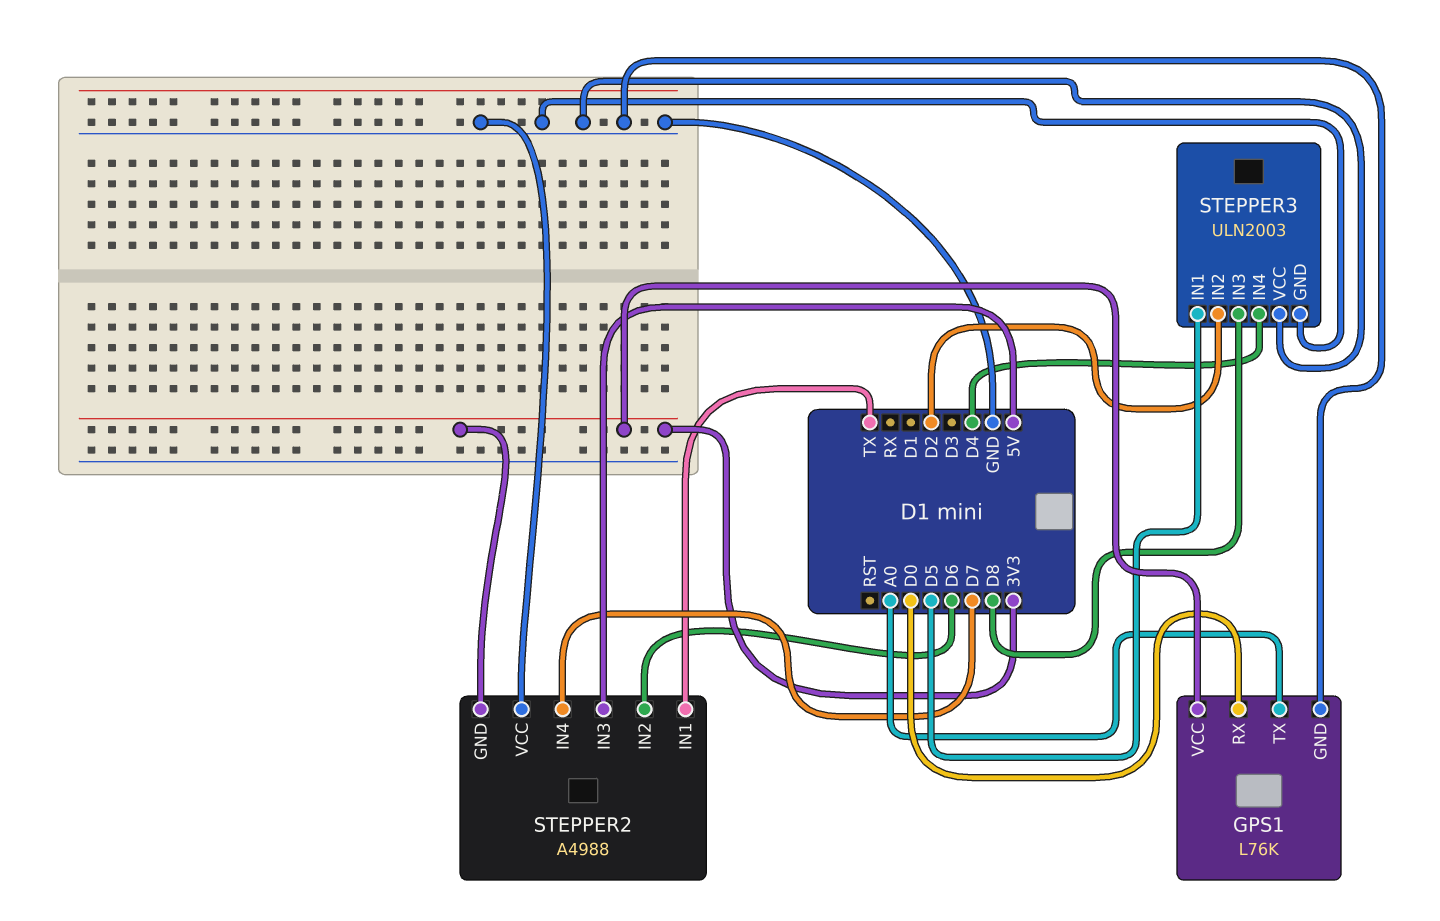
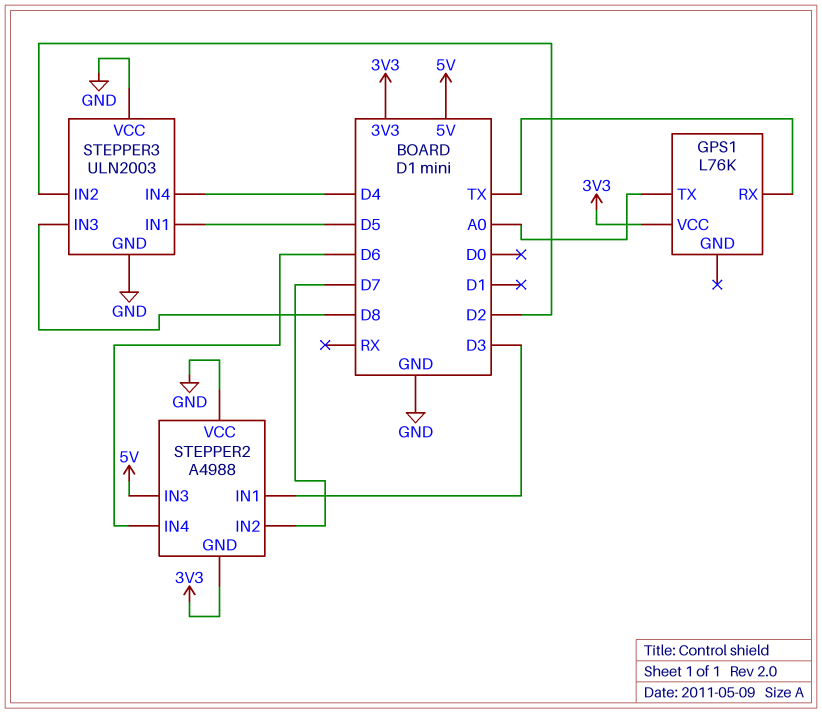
GPS1 pin GND: GND -> none
GPS1 pin RX: D0 -> TX
STEPPER2 pin IN1: TX -> D3
STEPPER2 pin IN2: D6 -> D7
STEPPER2 pin IN4: D7 -> D6

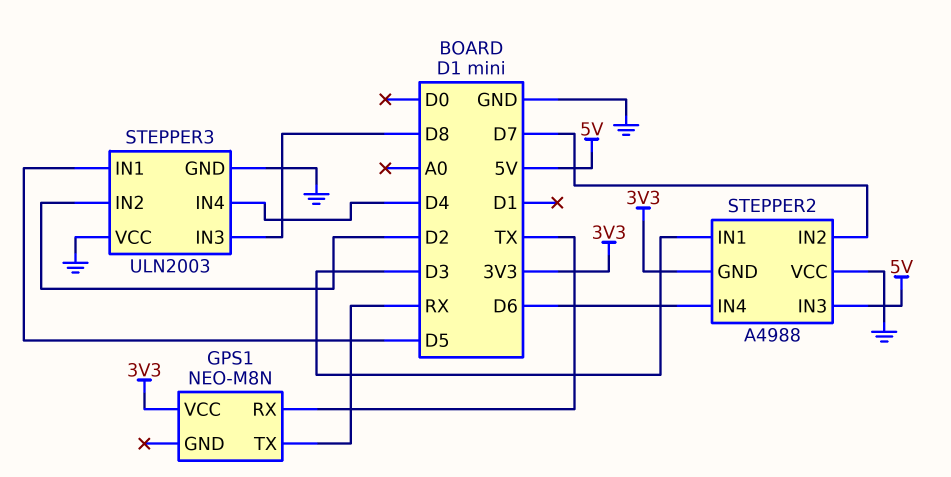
GPS1: L76K -> NEO-M8N
GPS1 pin TX: A0 -> RX

